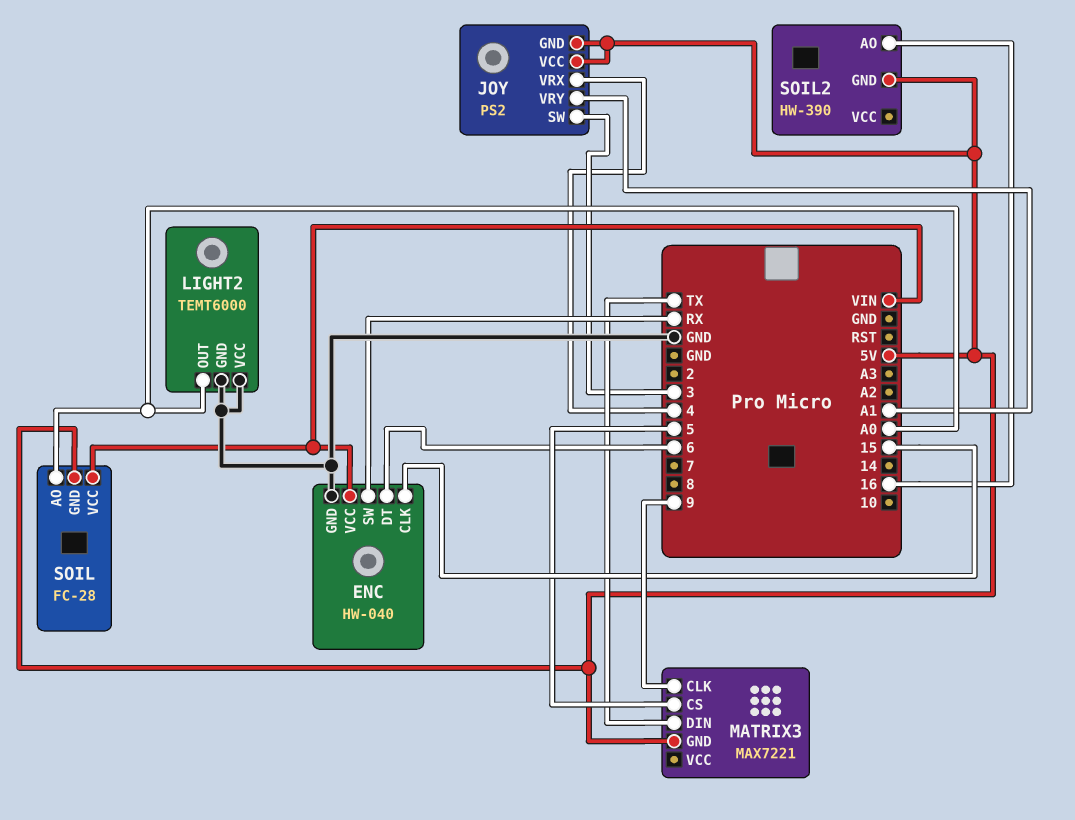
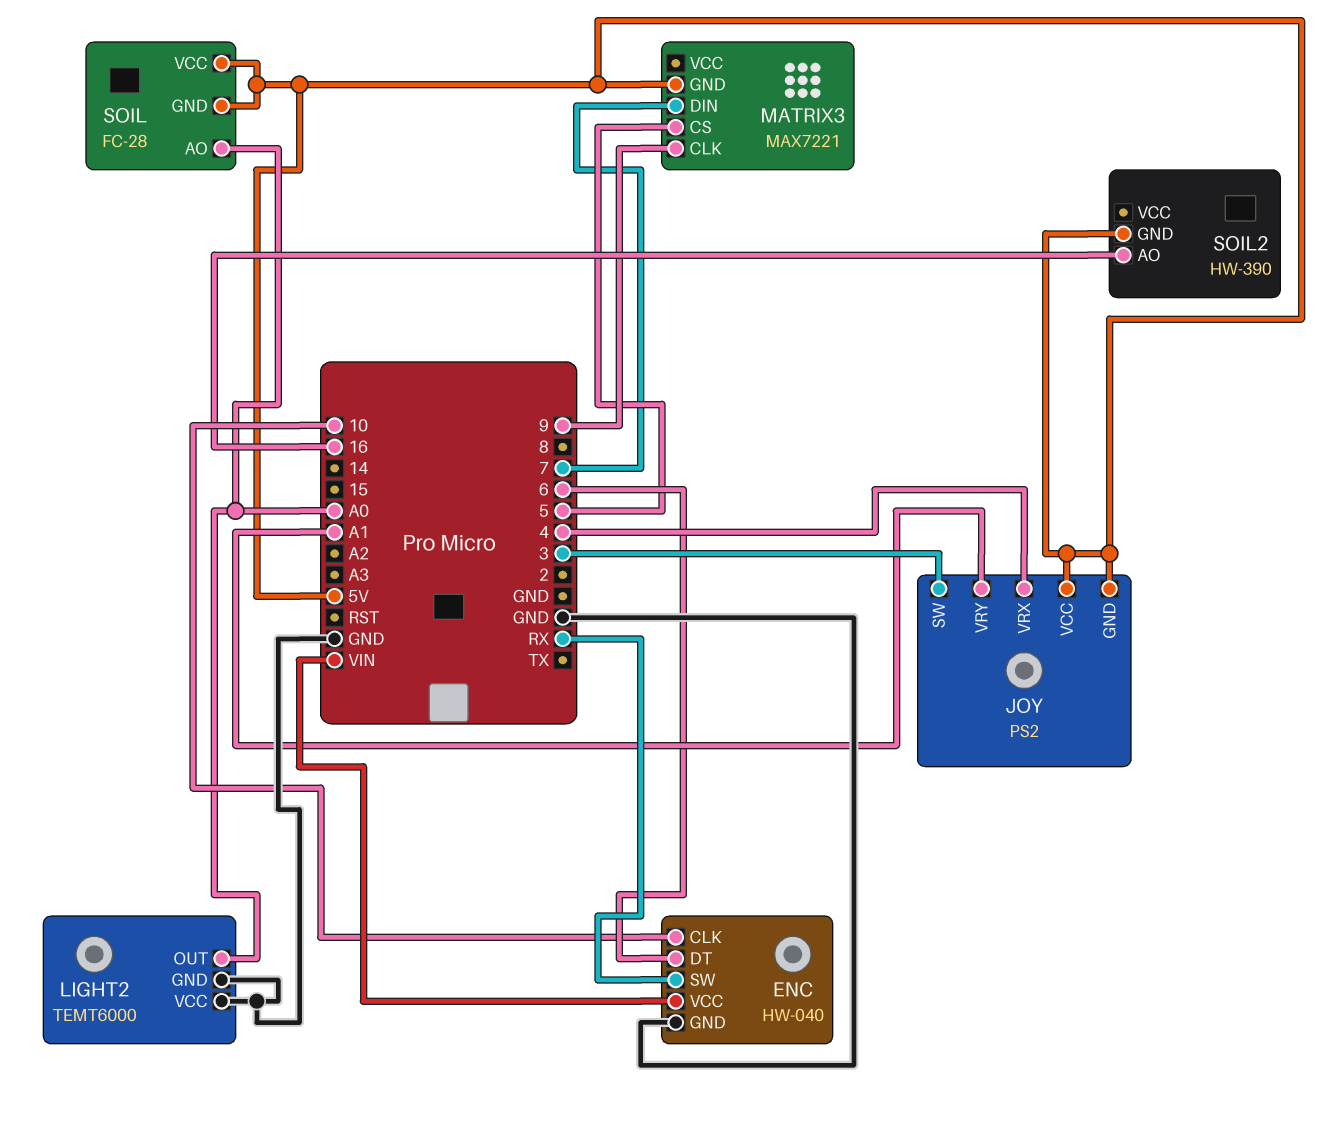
ENC pin CLK: 15 -> 10
MATRIX3 pin DIN: TX -> 7
SOIL pin VCC: VIN -> 5V

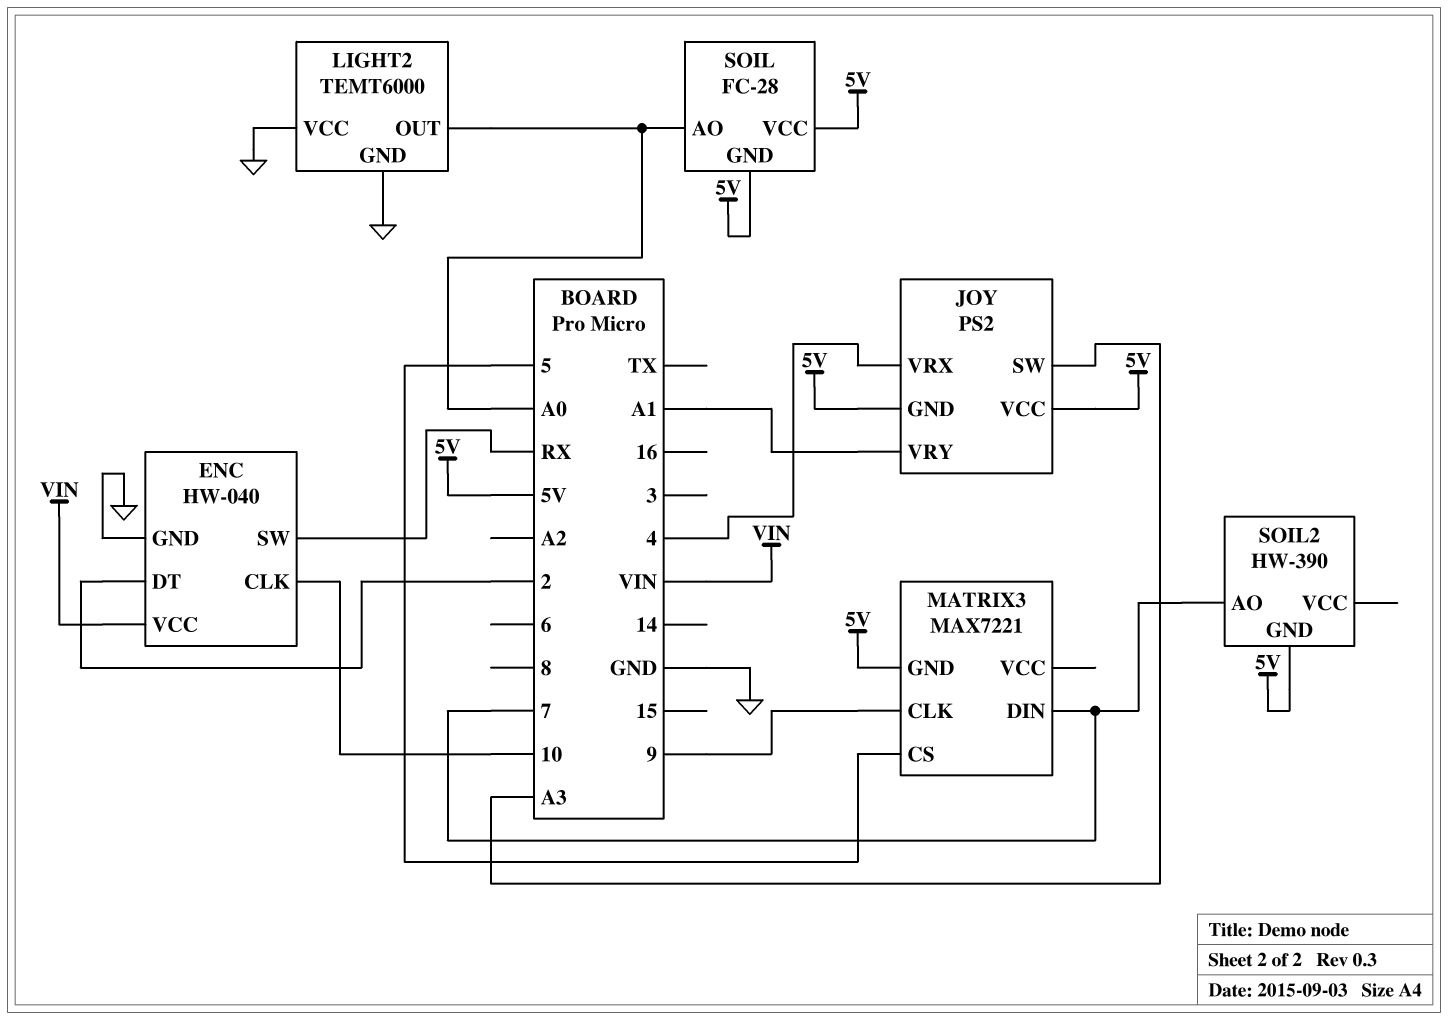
ENC pin DT: 6 -> 2
JOY pin SW: 3 -> A3
SOIL2 pin AO: 16 -> 7

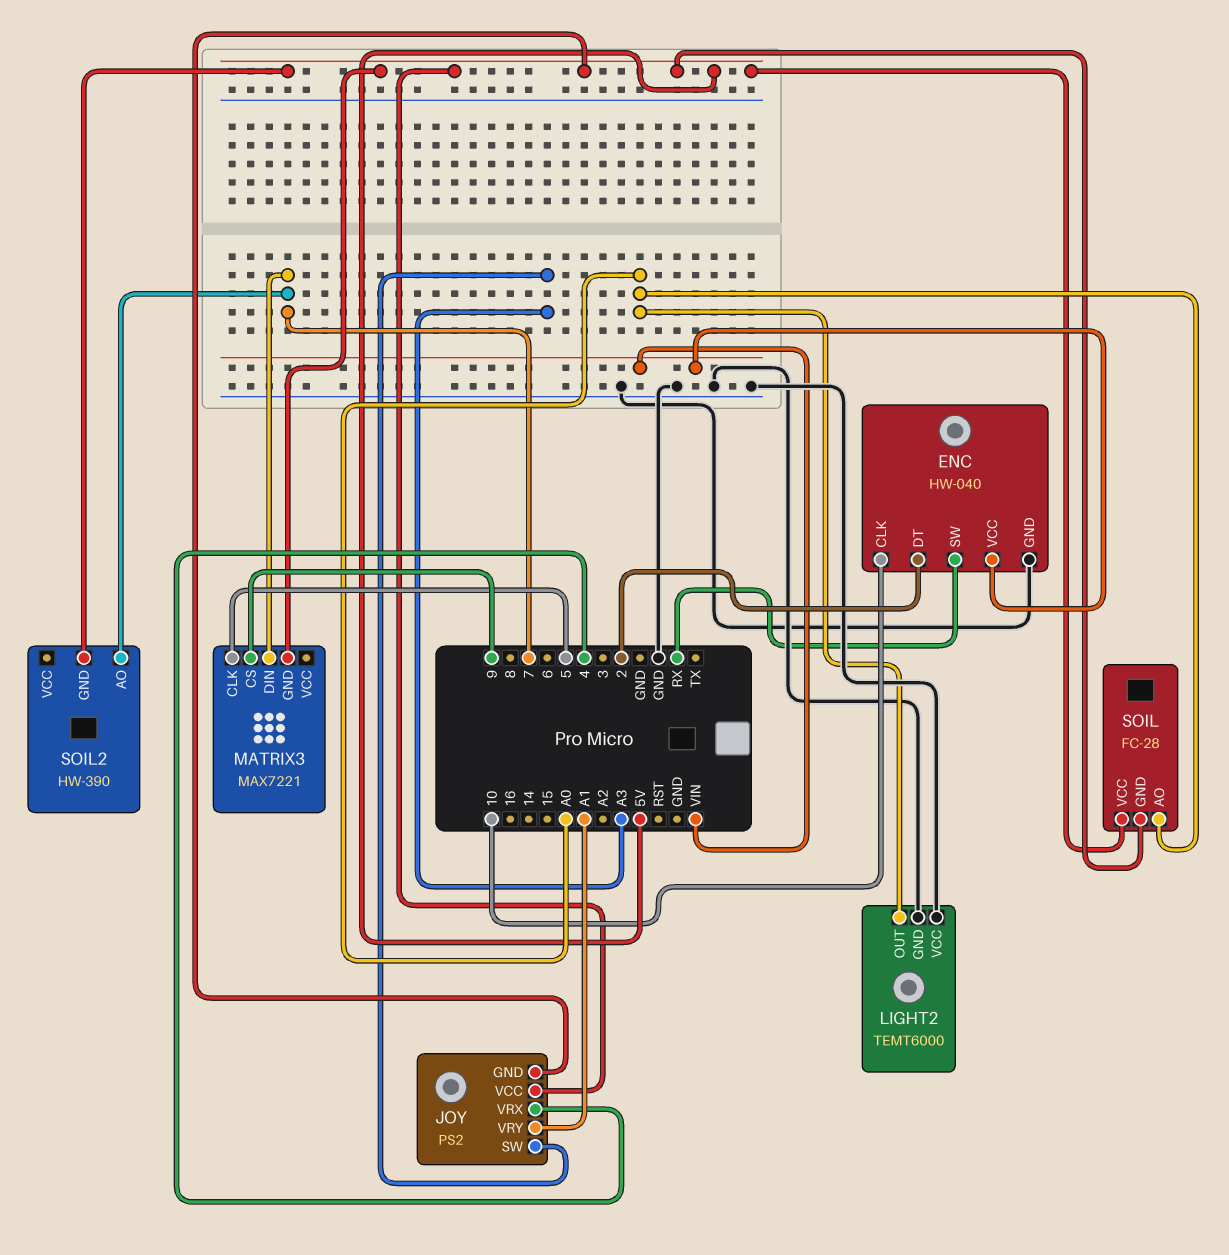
MATRIX3 pin CLK: 9 -> 5
MATRIX3 pin CS: 5 -> 9

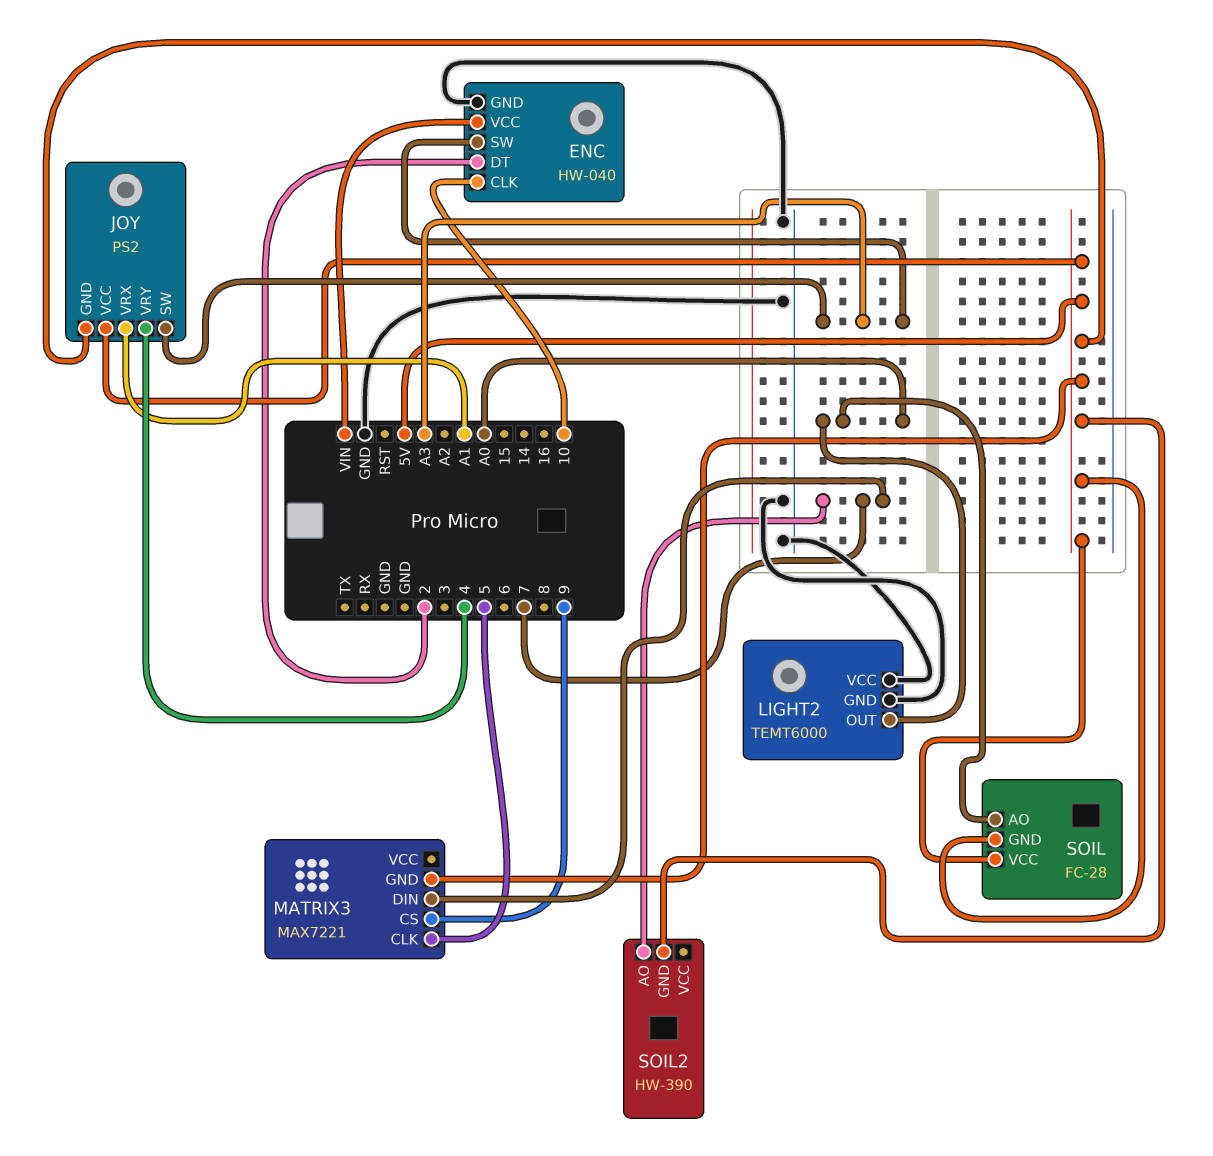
ENC pin SW: RX -> A3
JOY pin VRX: 4 -> A1
JOY pin VRY: A1 -> 4

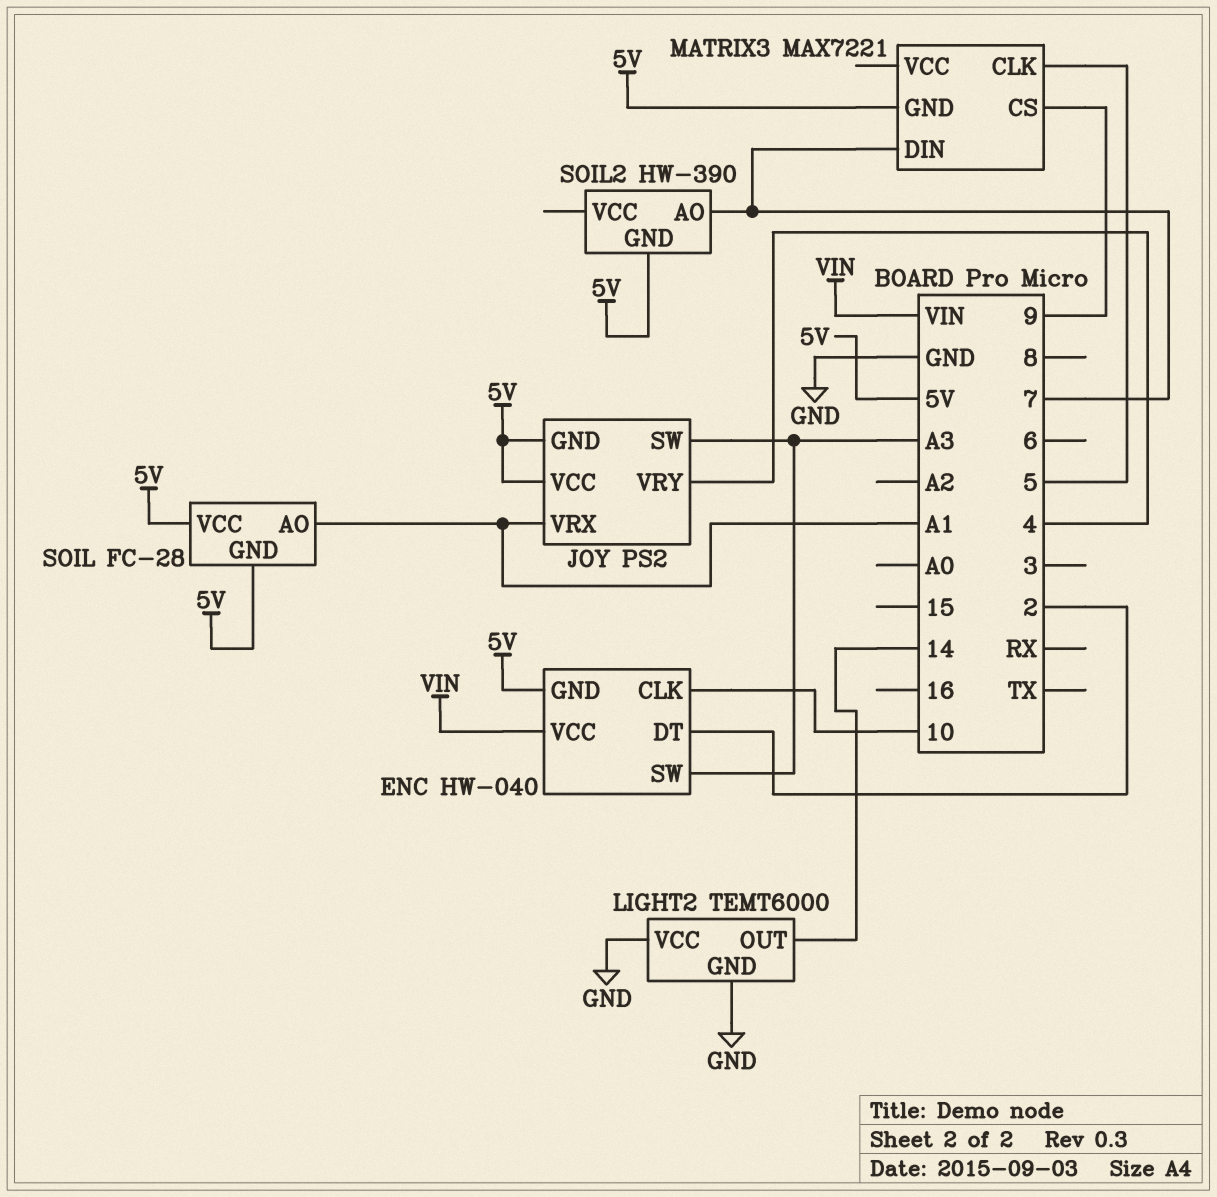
ENC pin GND: GND -> 5V
LIGHT2 pin OUT: A0 -> 14
SOIL pin AO: A0 -> A1

